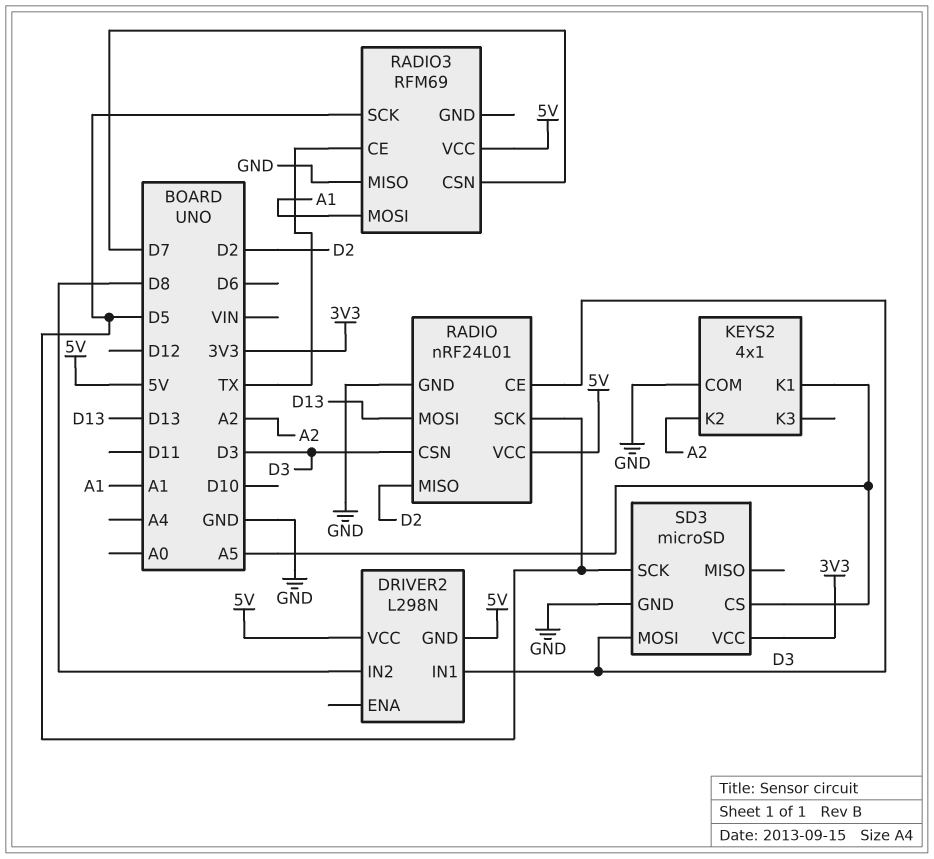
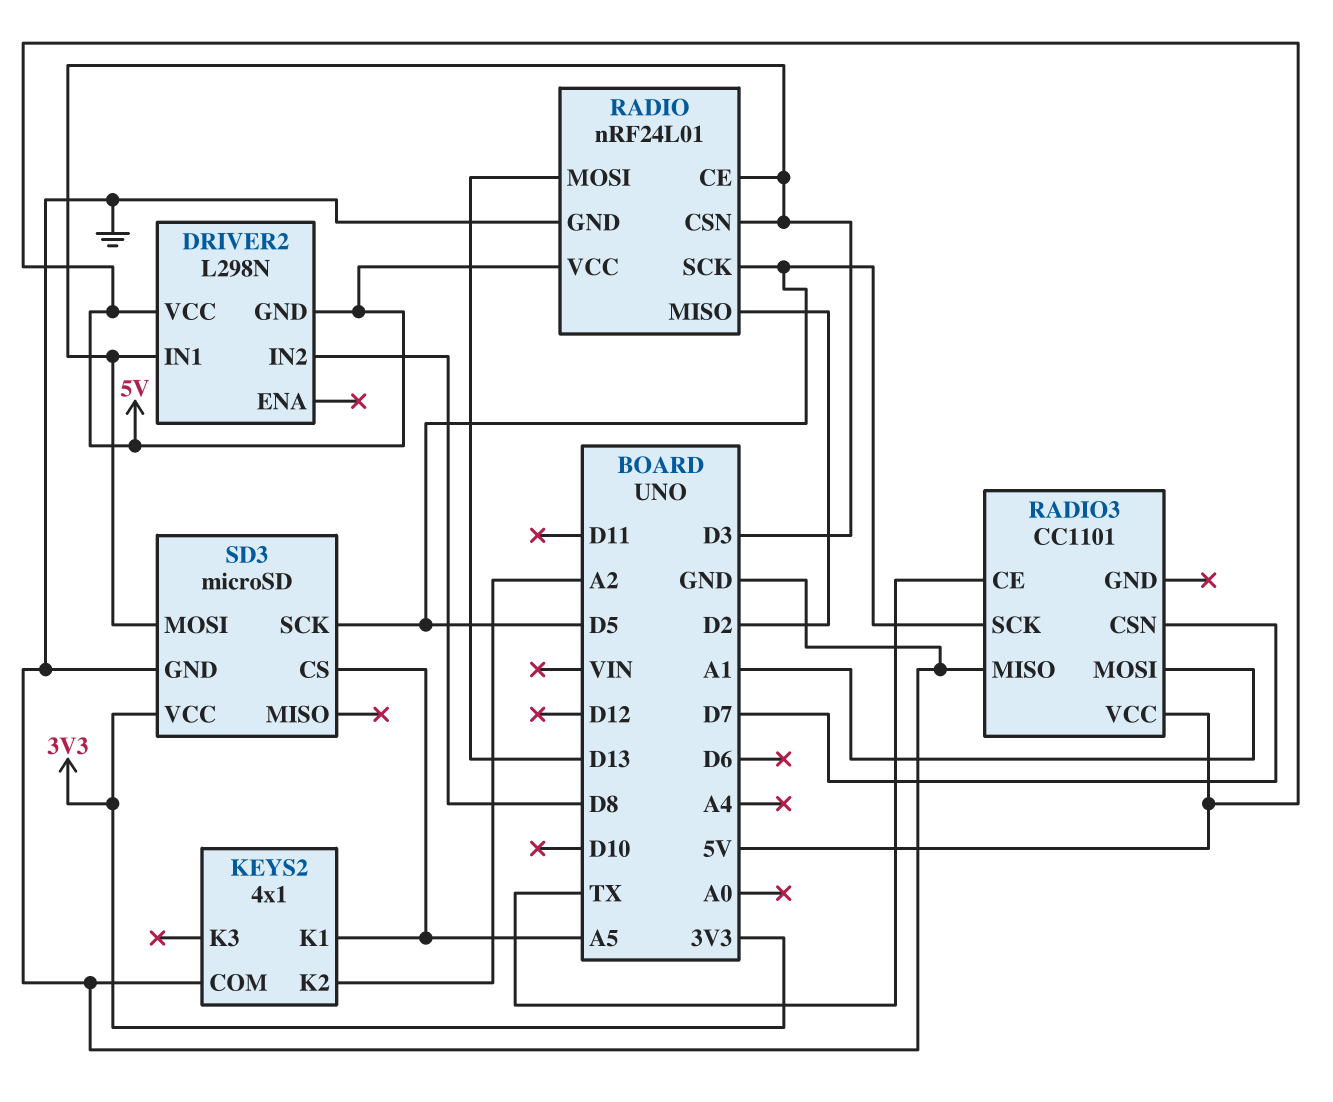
RADIO3: RFM69 -> CC1101

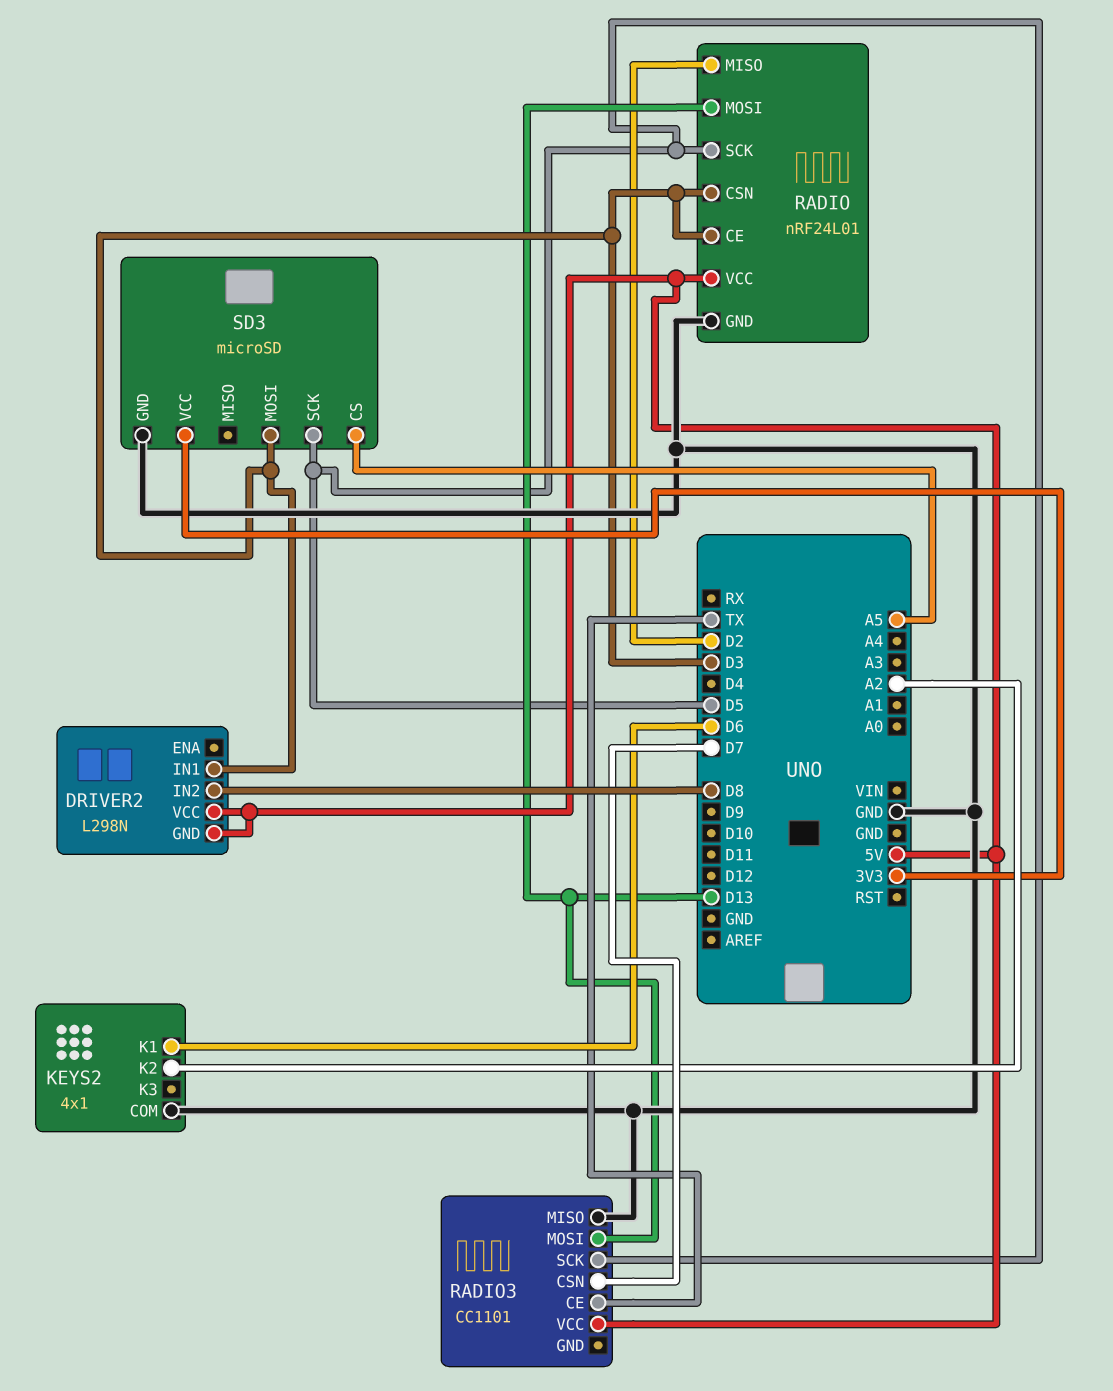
KEYS2 pin K1: A5 -> D6
RADIO3 pin MOSI: A1 -> D13

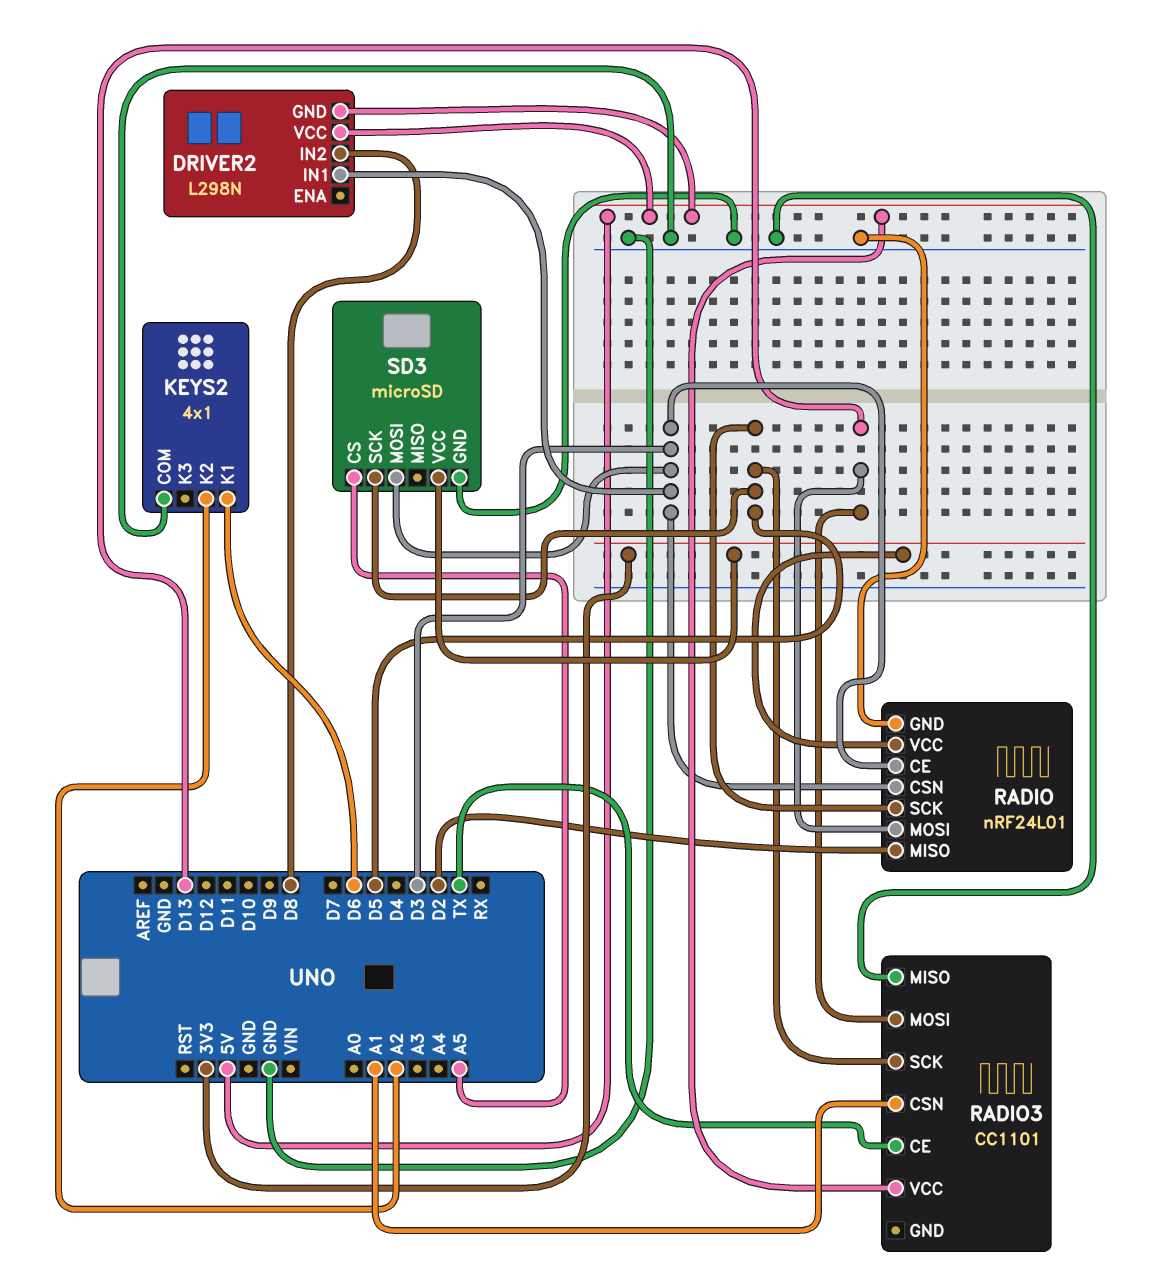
RADIO pin VCC: 5V -> 3V3
RADIO3 pin CSN: D7 -> A1

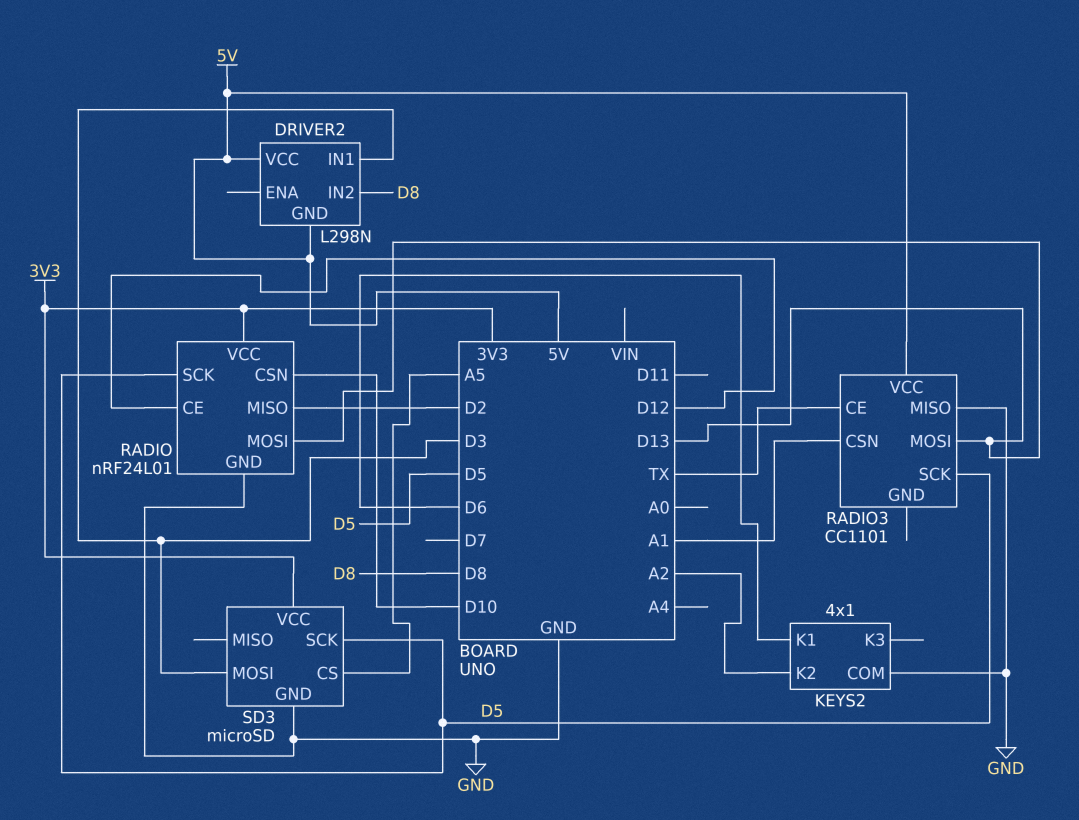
RADIO pin CE: D3 -> D12
RADIO pin CSN: D3 -> D10

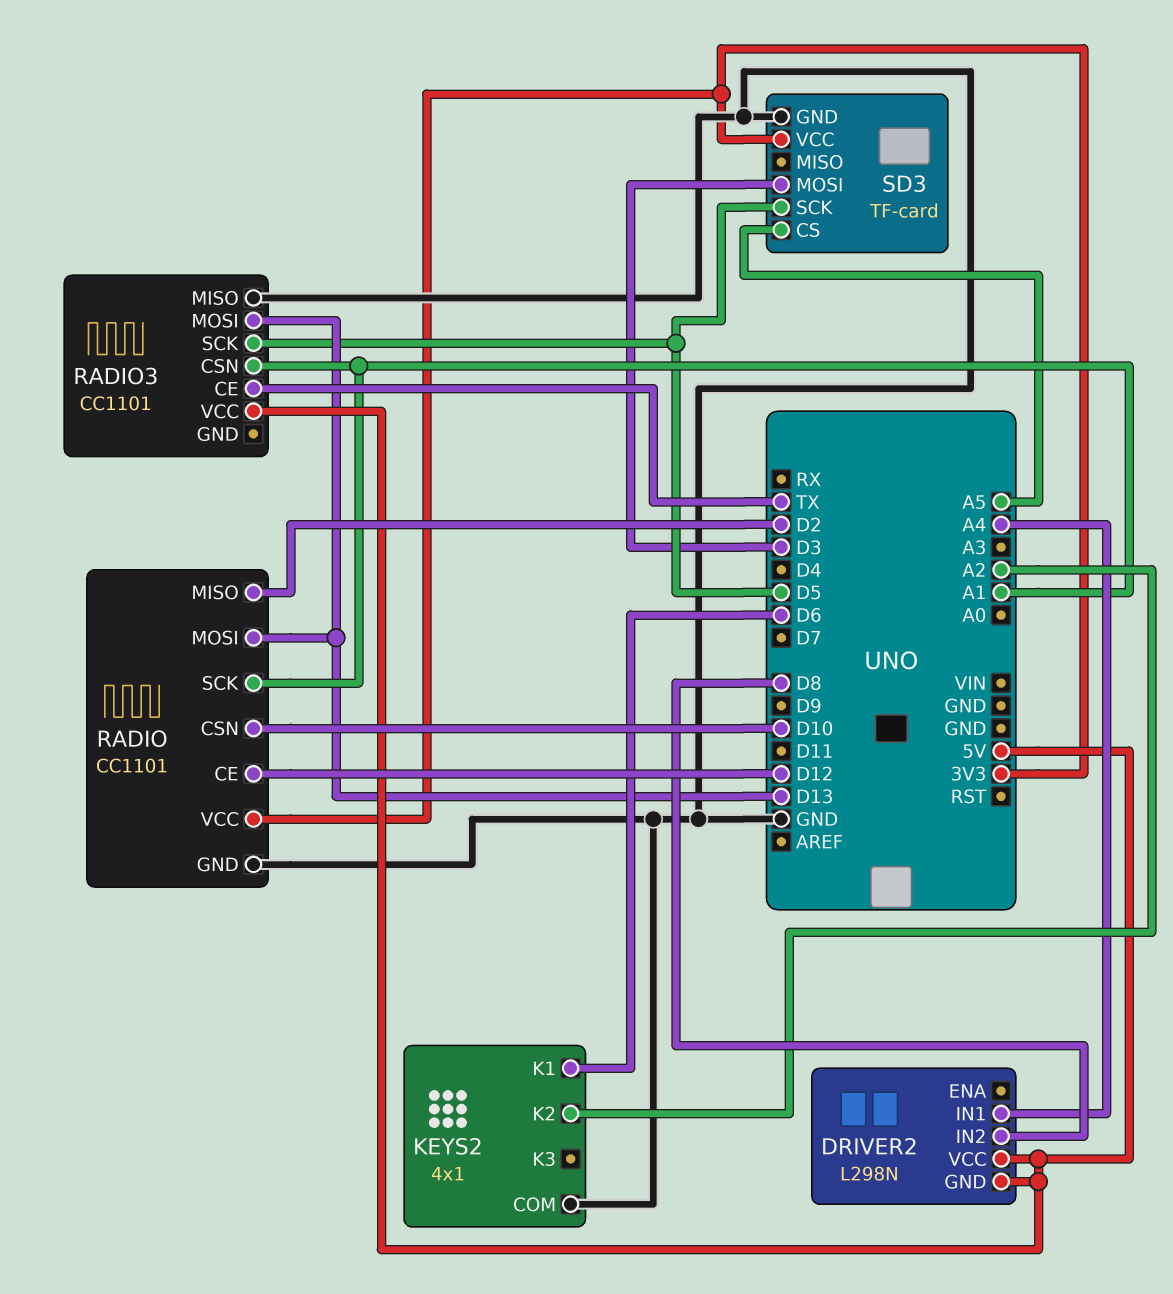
DRIVER2 pin IN1: D3 -> A4
RADIO: nRF24L01 -> CC1101
RADIO pin SCK: D5 -> A1
SD3: microSD -> TF-card

